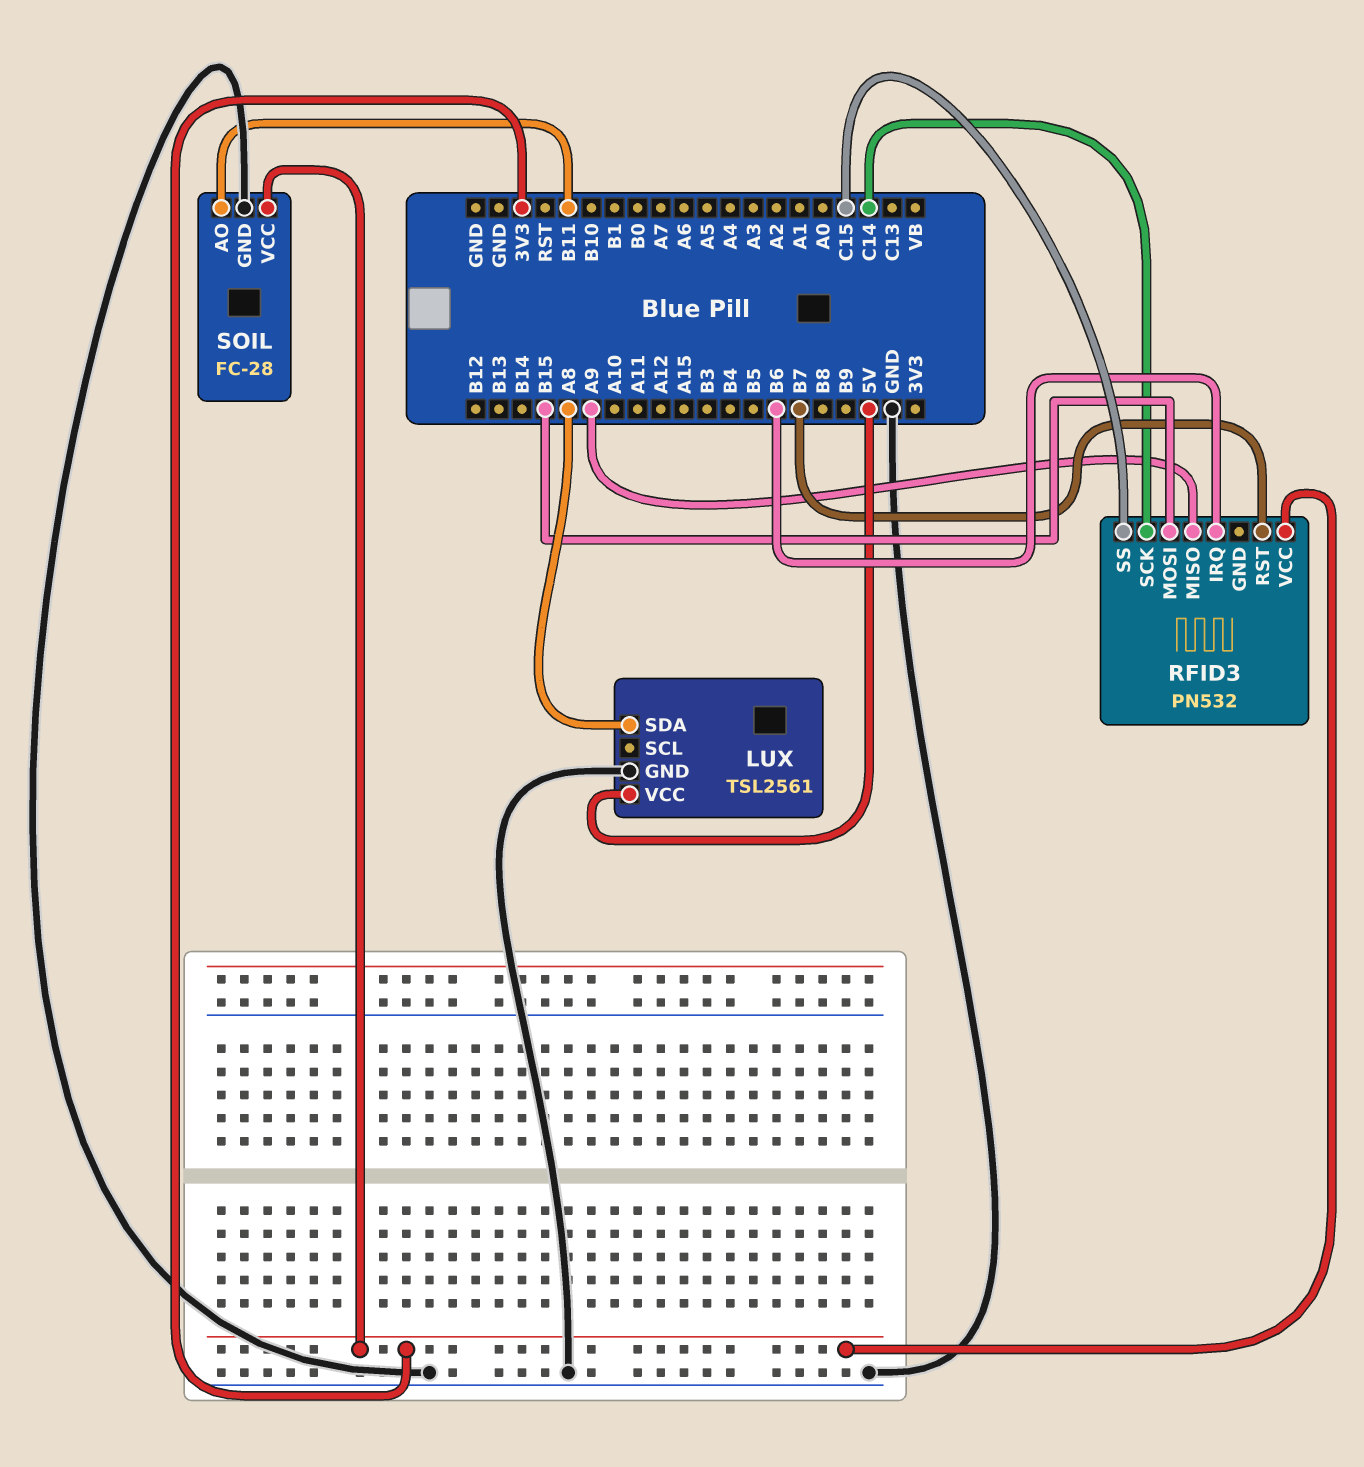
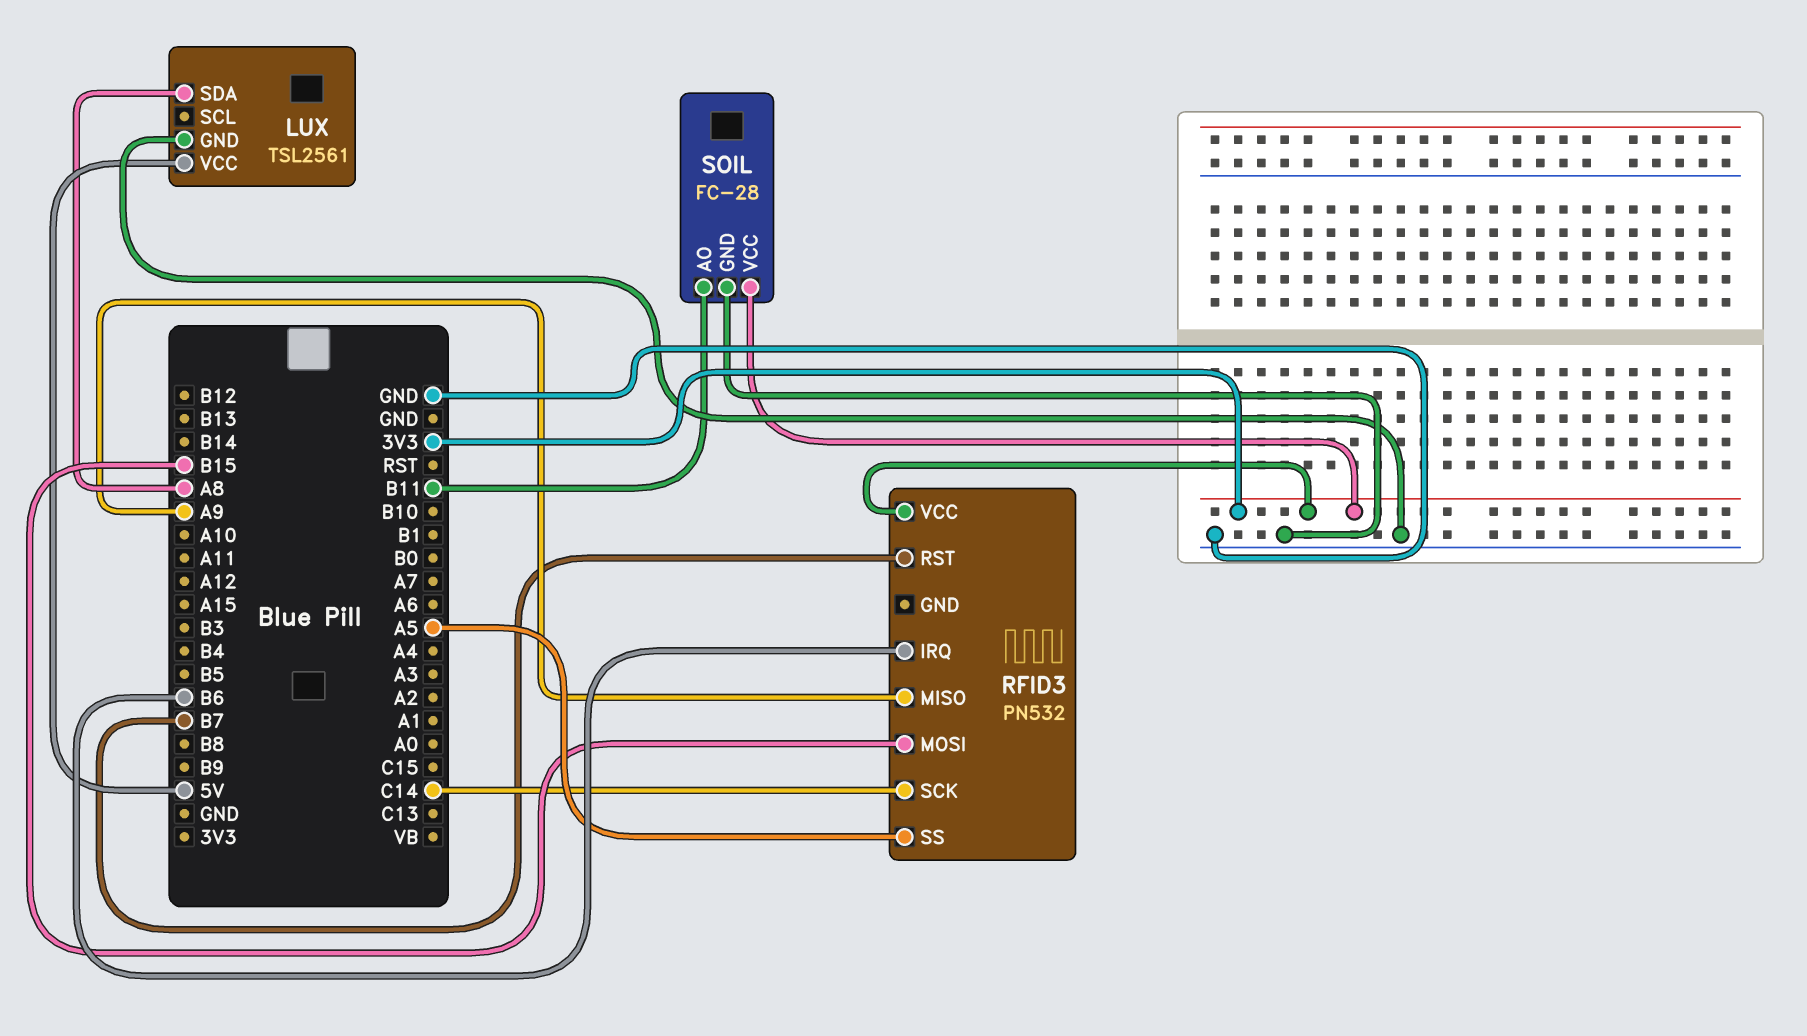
RFID3 pin SS: C15 -> A5

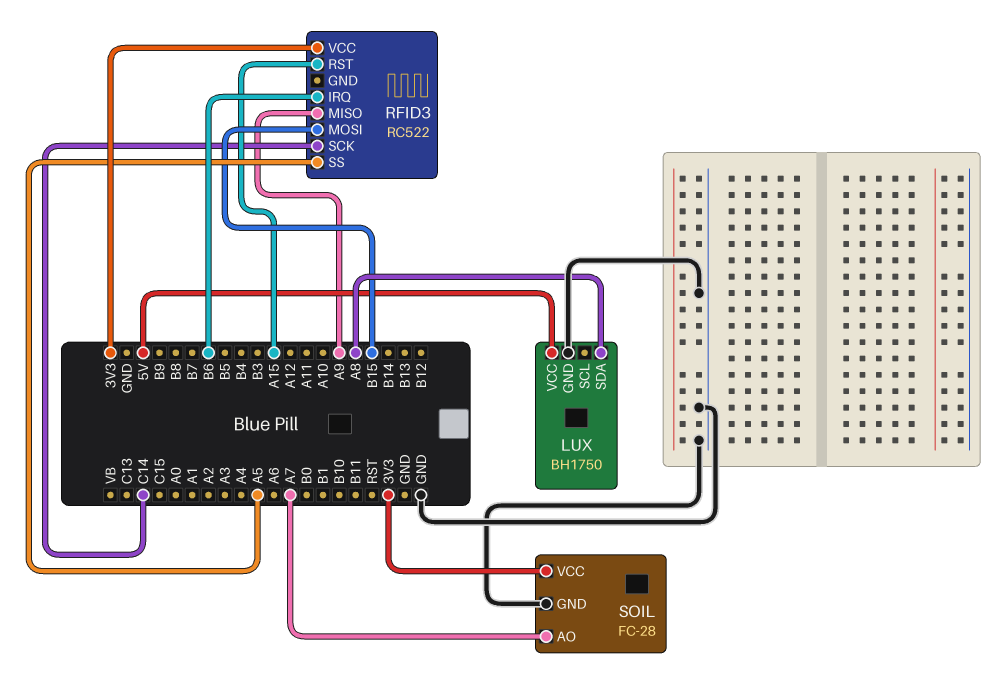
LUX: TSL2561 -> BH1750
RFID3: PN532 -> RC522
RFID3 pin RST: B7 -> A15
SOIL pin AO: B11 -> A7

